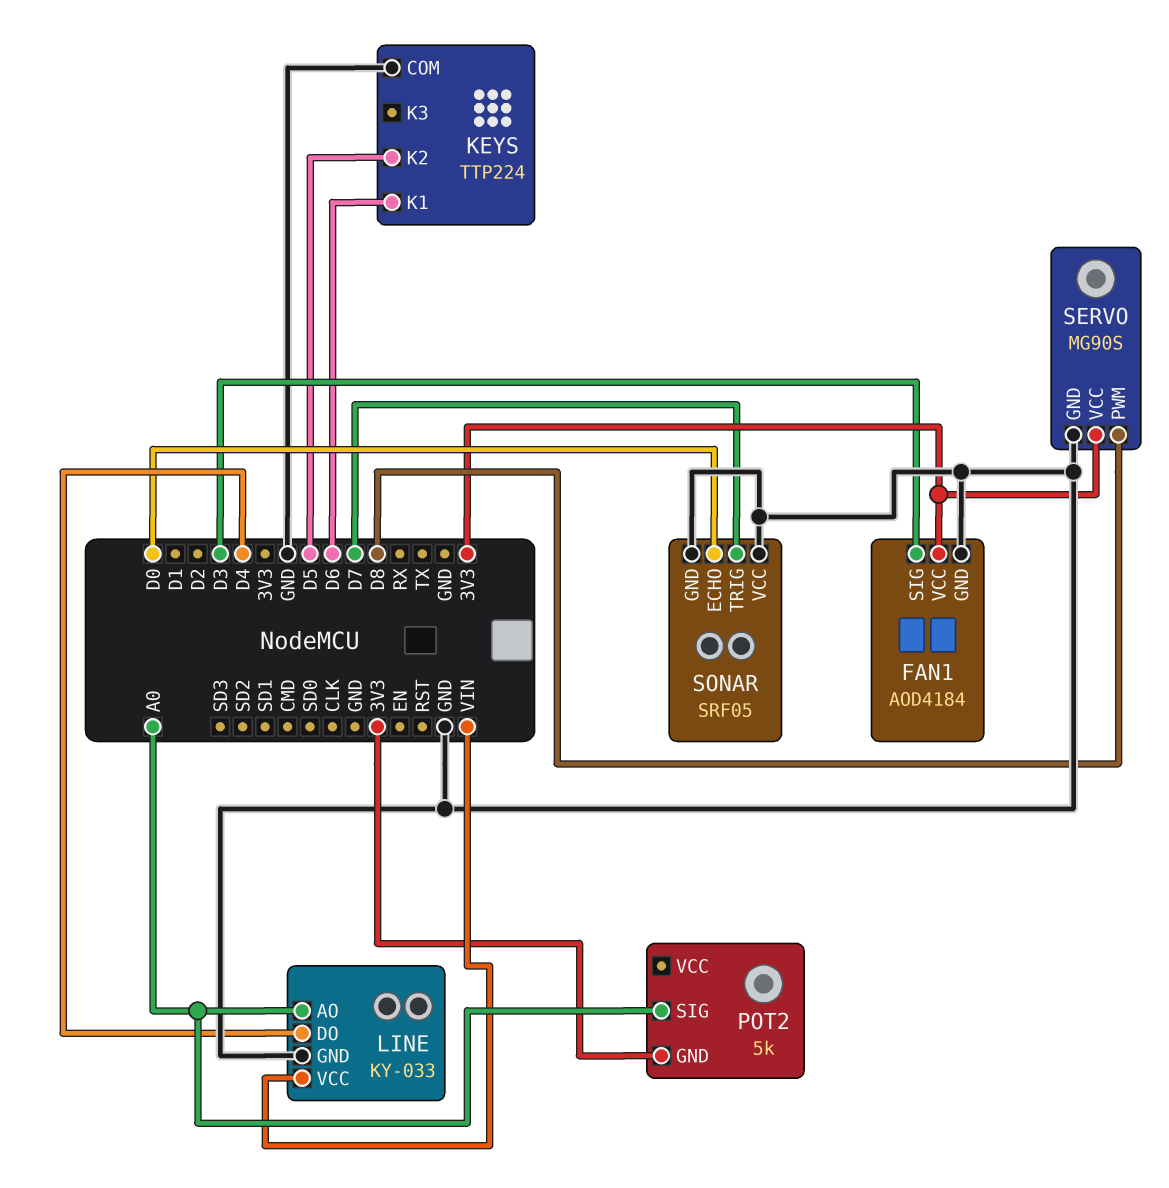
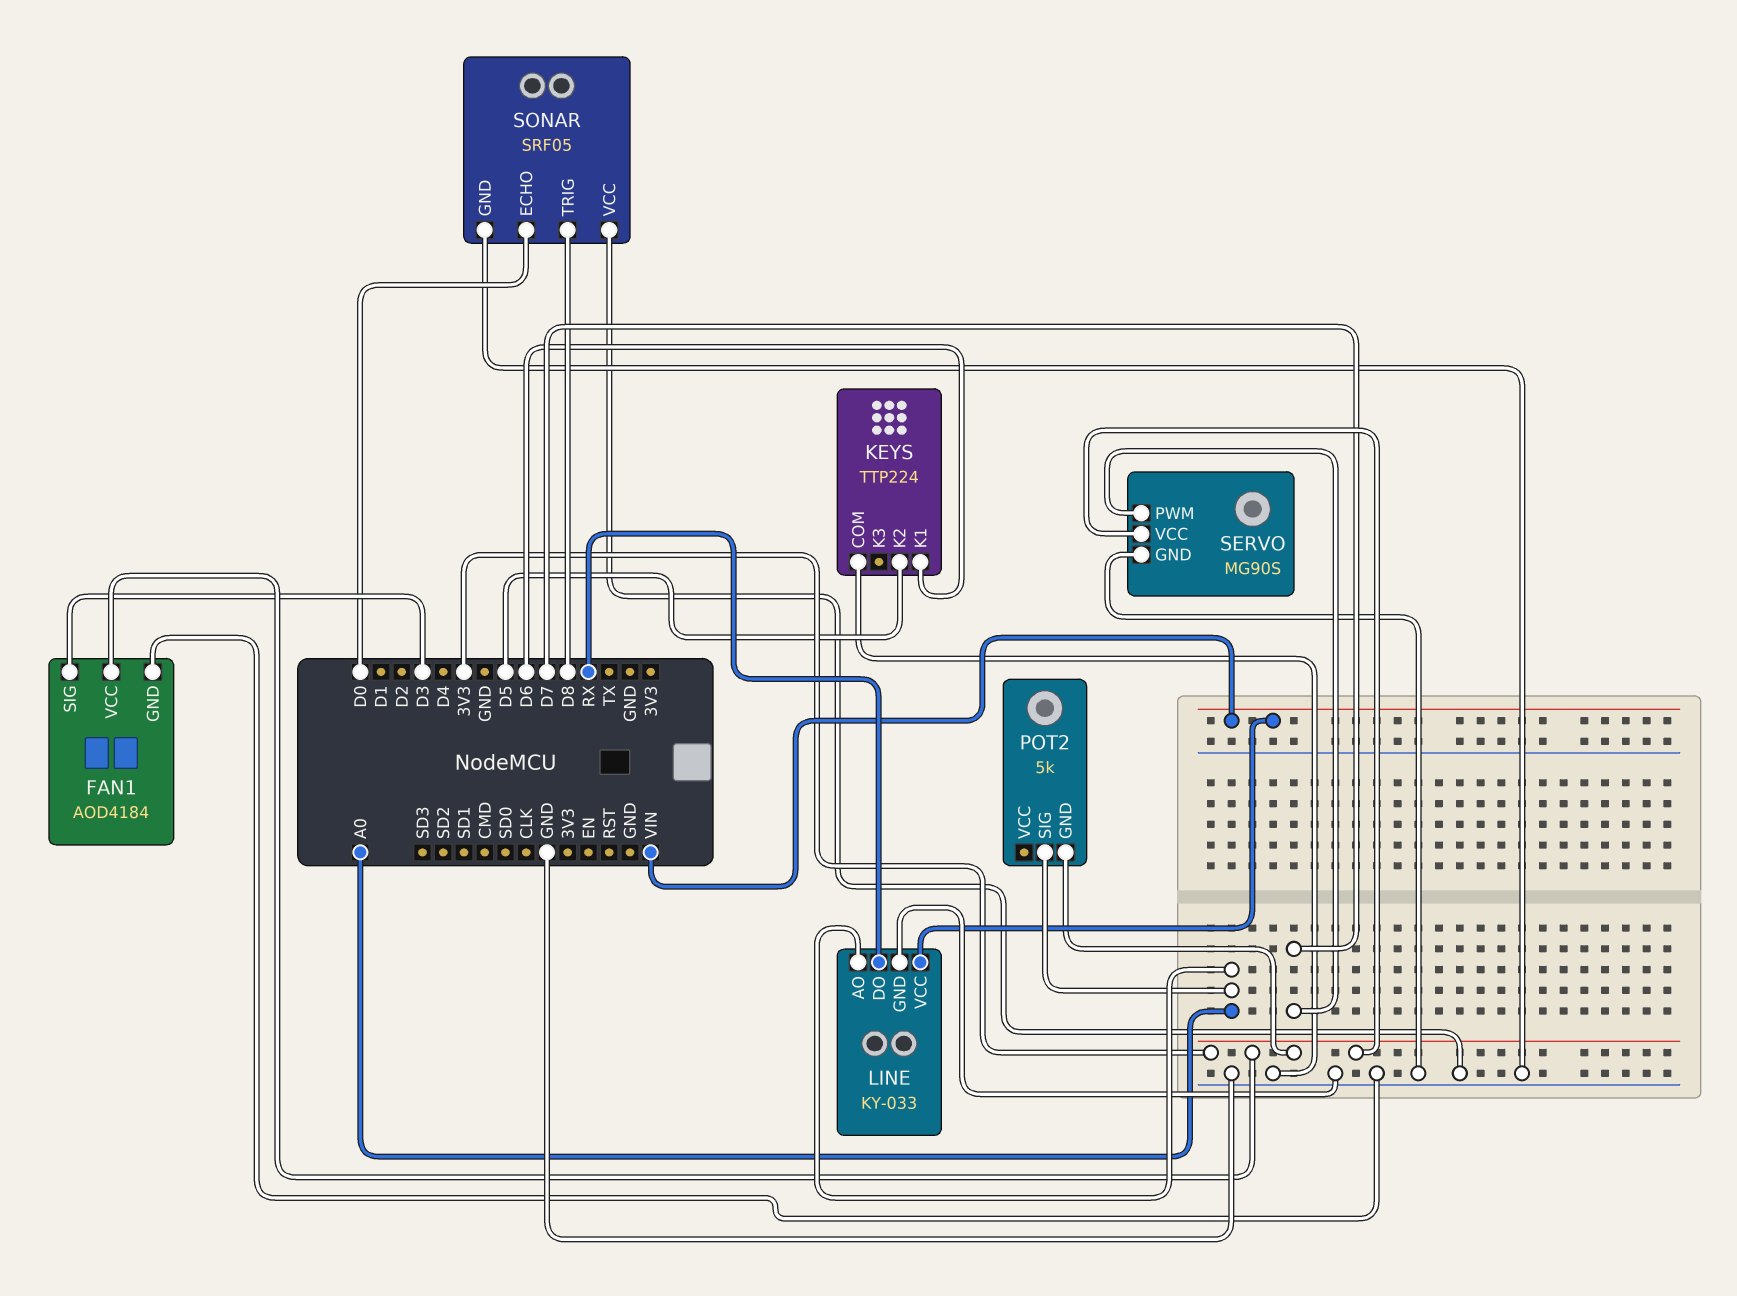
LINE pin DO: D4 -> RX
SERVO pin PWM: D8 -> D7
SONAR pin TRIG: D7 -> D8

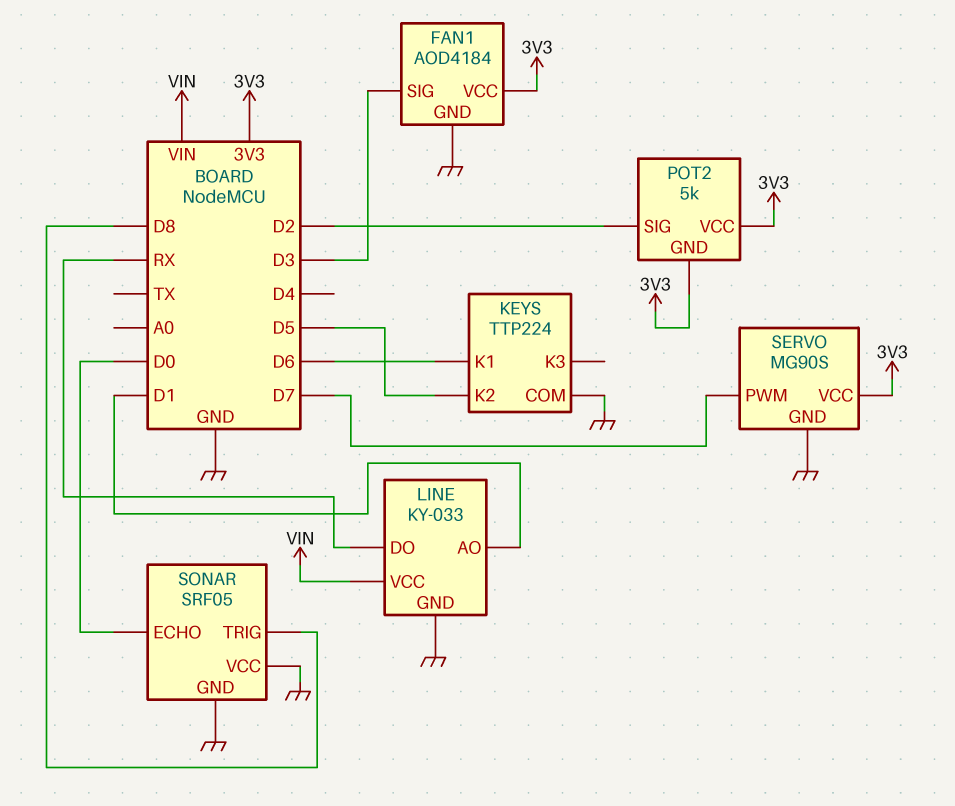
LINE pin AO: A0 -> D1
POT2 pin SIG: A0 -> D2
POT2 pin VCC: none -> 3V3

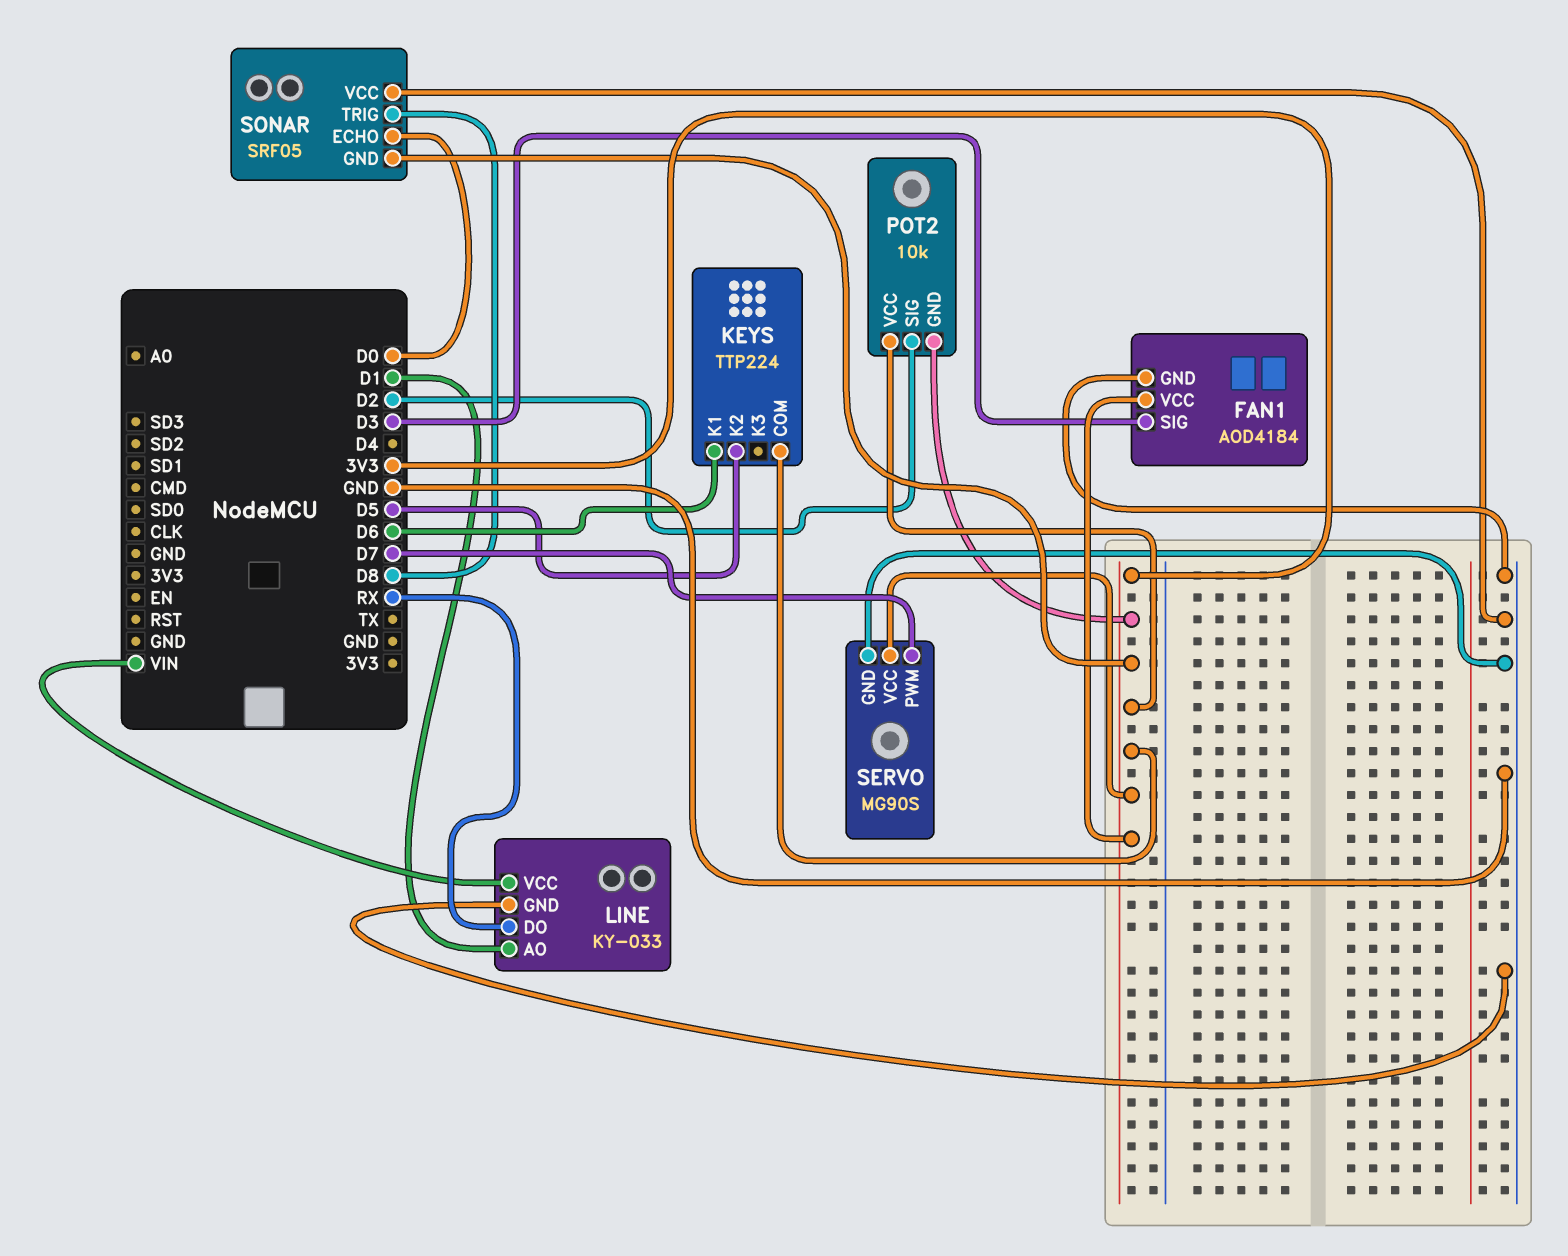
KEYS pin COM: GND -> 3V3
POT2: 5k -> 10k
SONAR pin GND: GND -> 3V3

